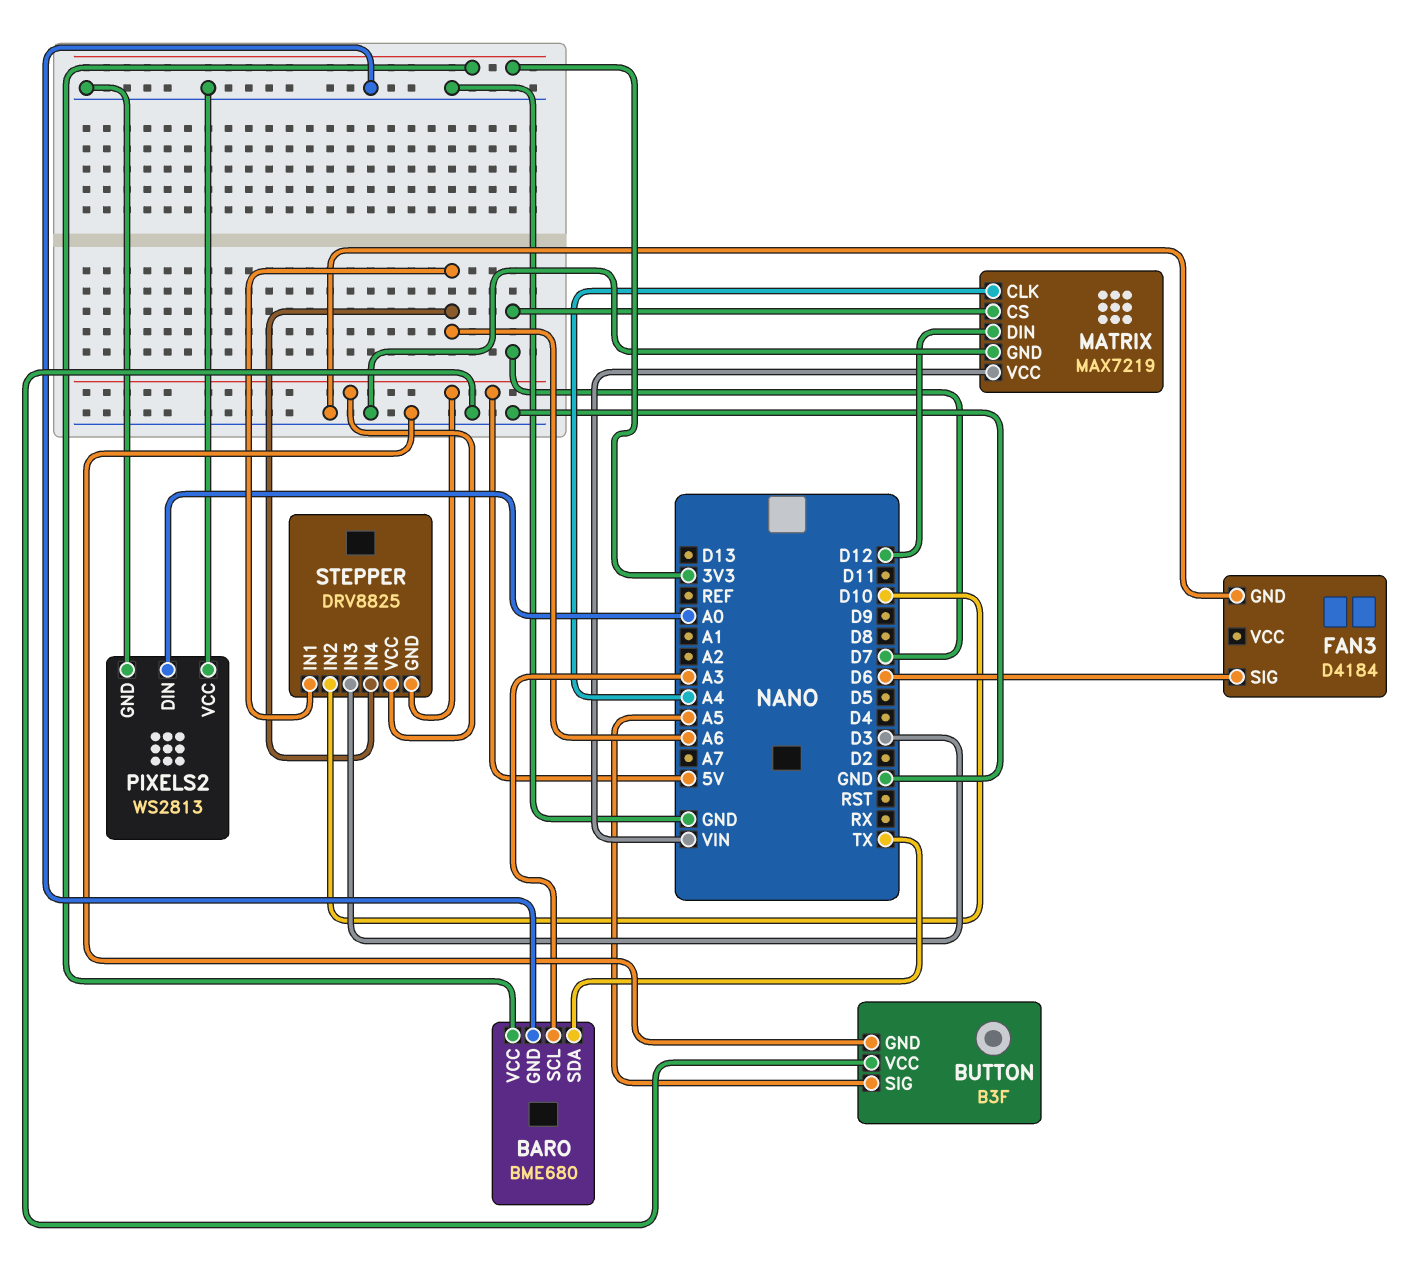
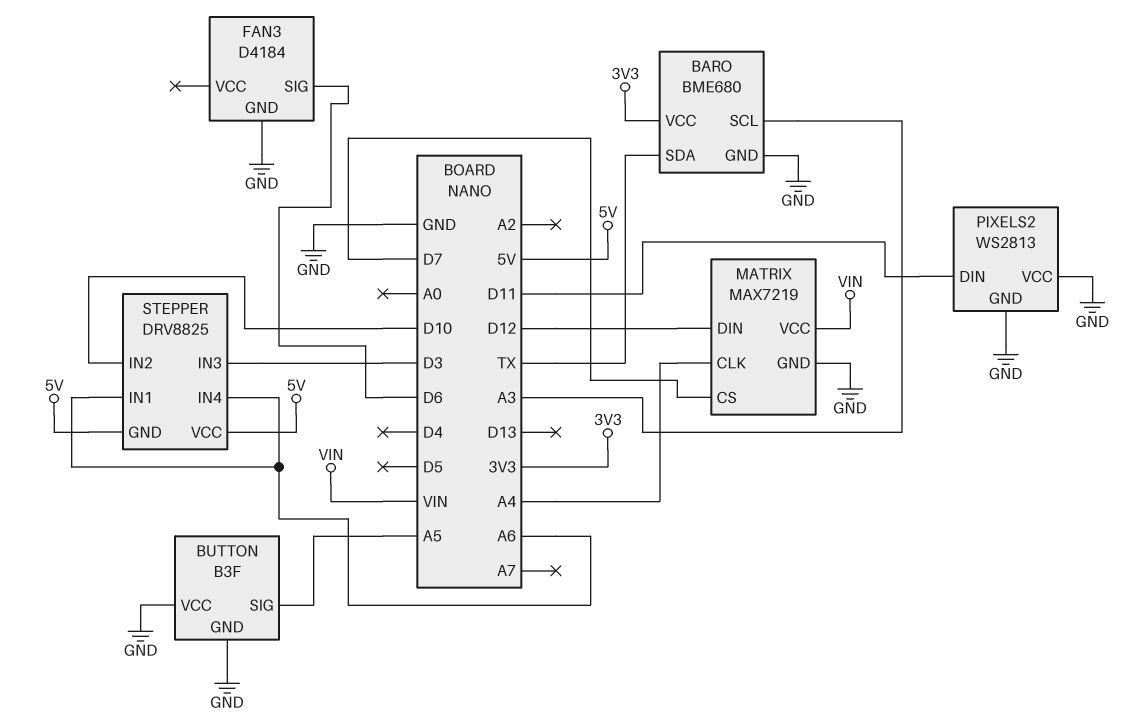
PIXELS2 pin DIN: A0 -> D11

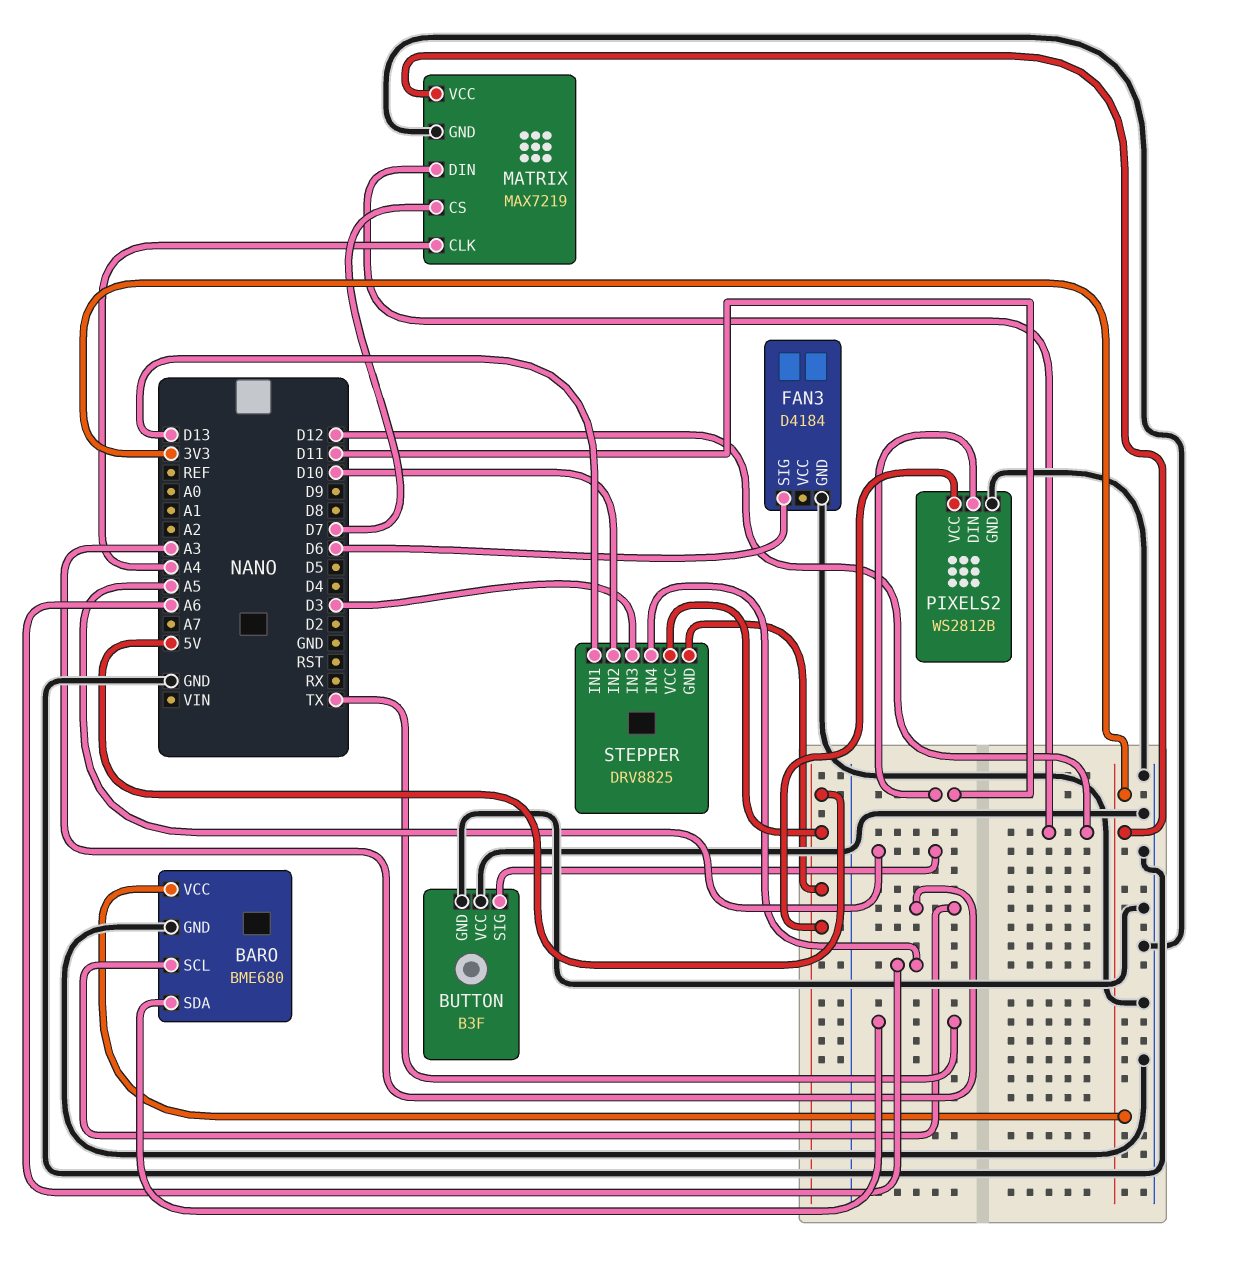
MATRIX pin VCC: VIN -> 3V3
PIXELS2: WS2813 -> WS2812B
PIXELS2 pin VCC: GND -> 5V
STEPPER pin IN1: A6 -> D13

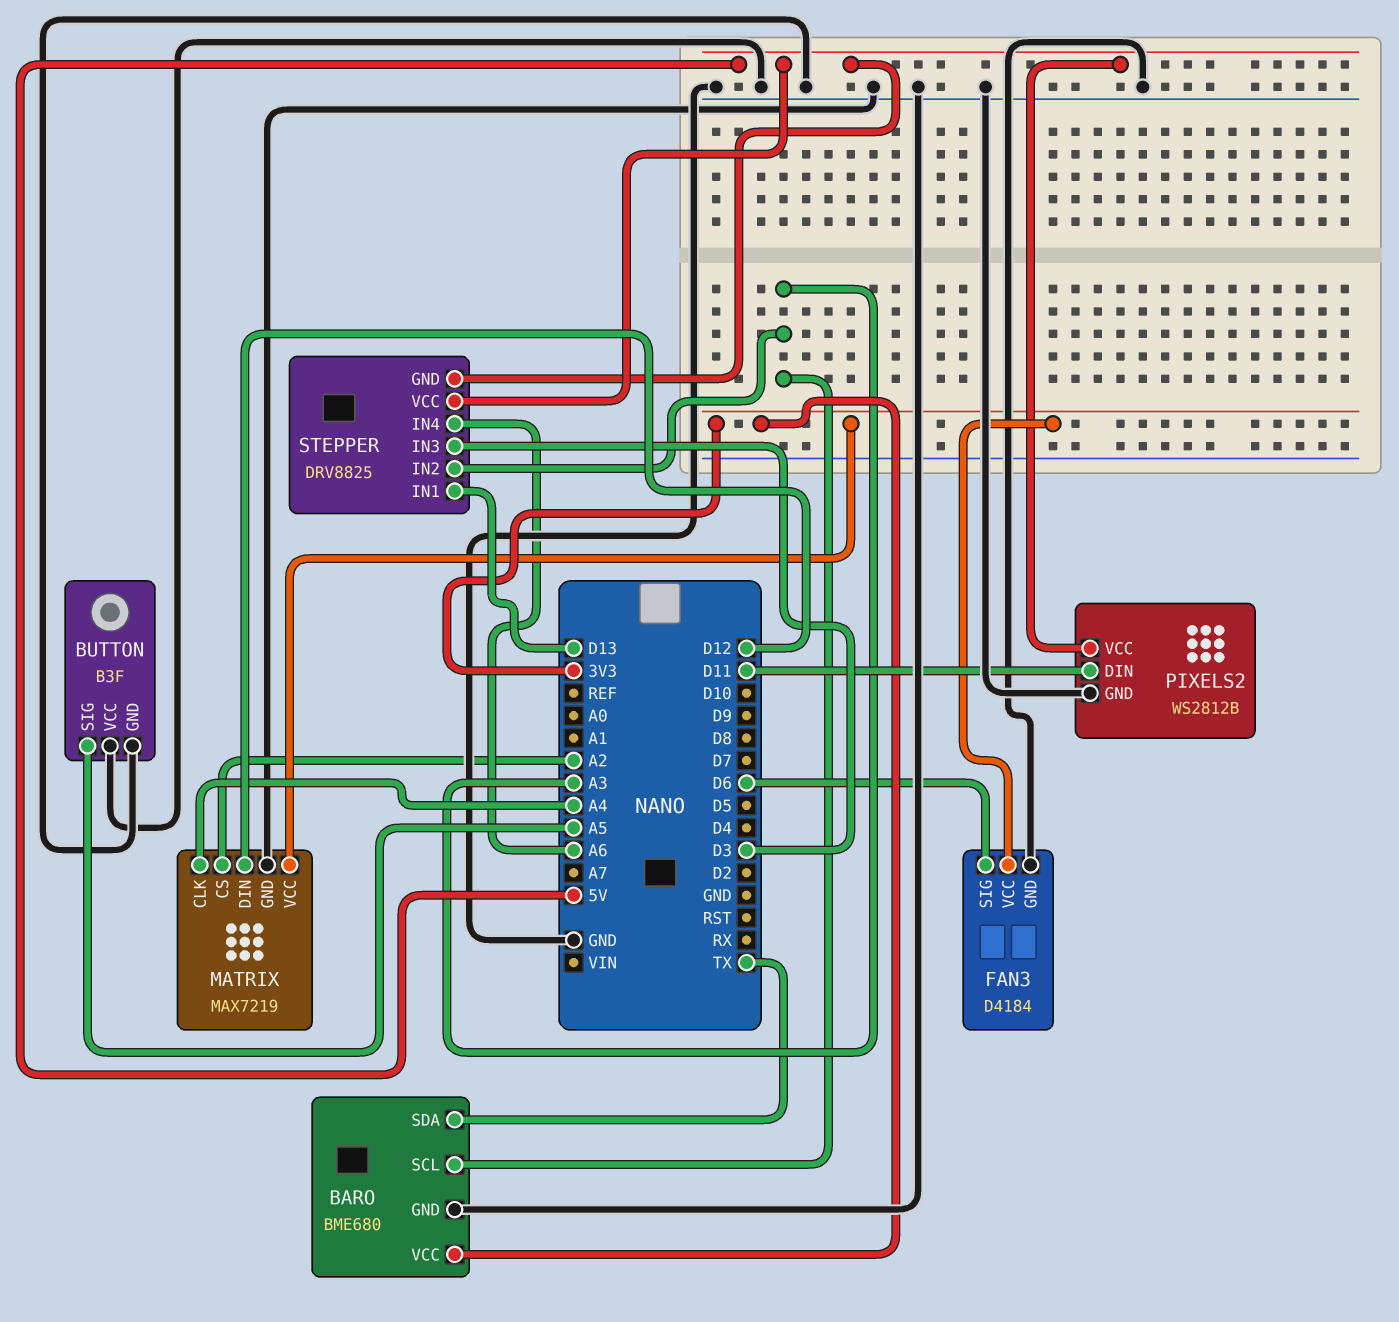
FAN3 pin VCC: none -> 3V3
MATRIX pin CS: D7 -> A2
STEPPER pin IN2: D10 -> A3

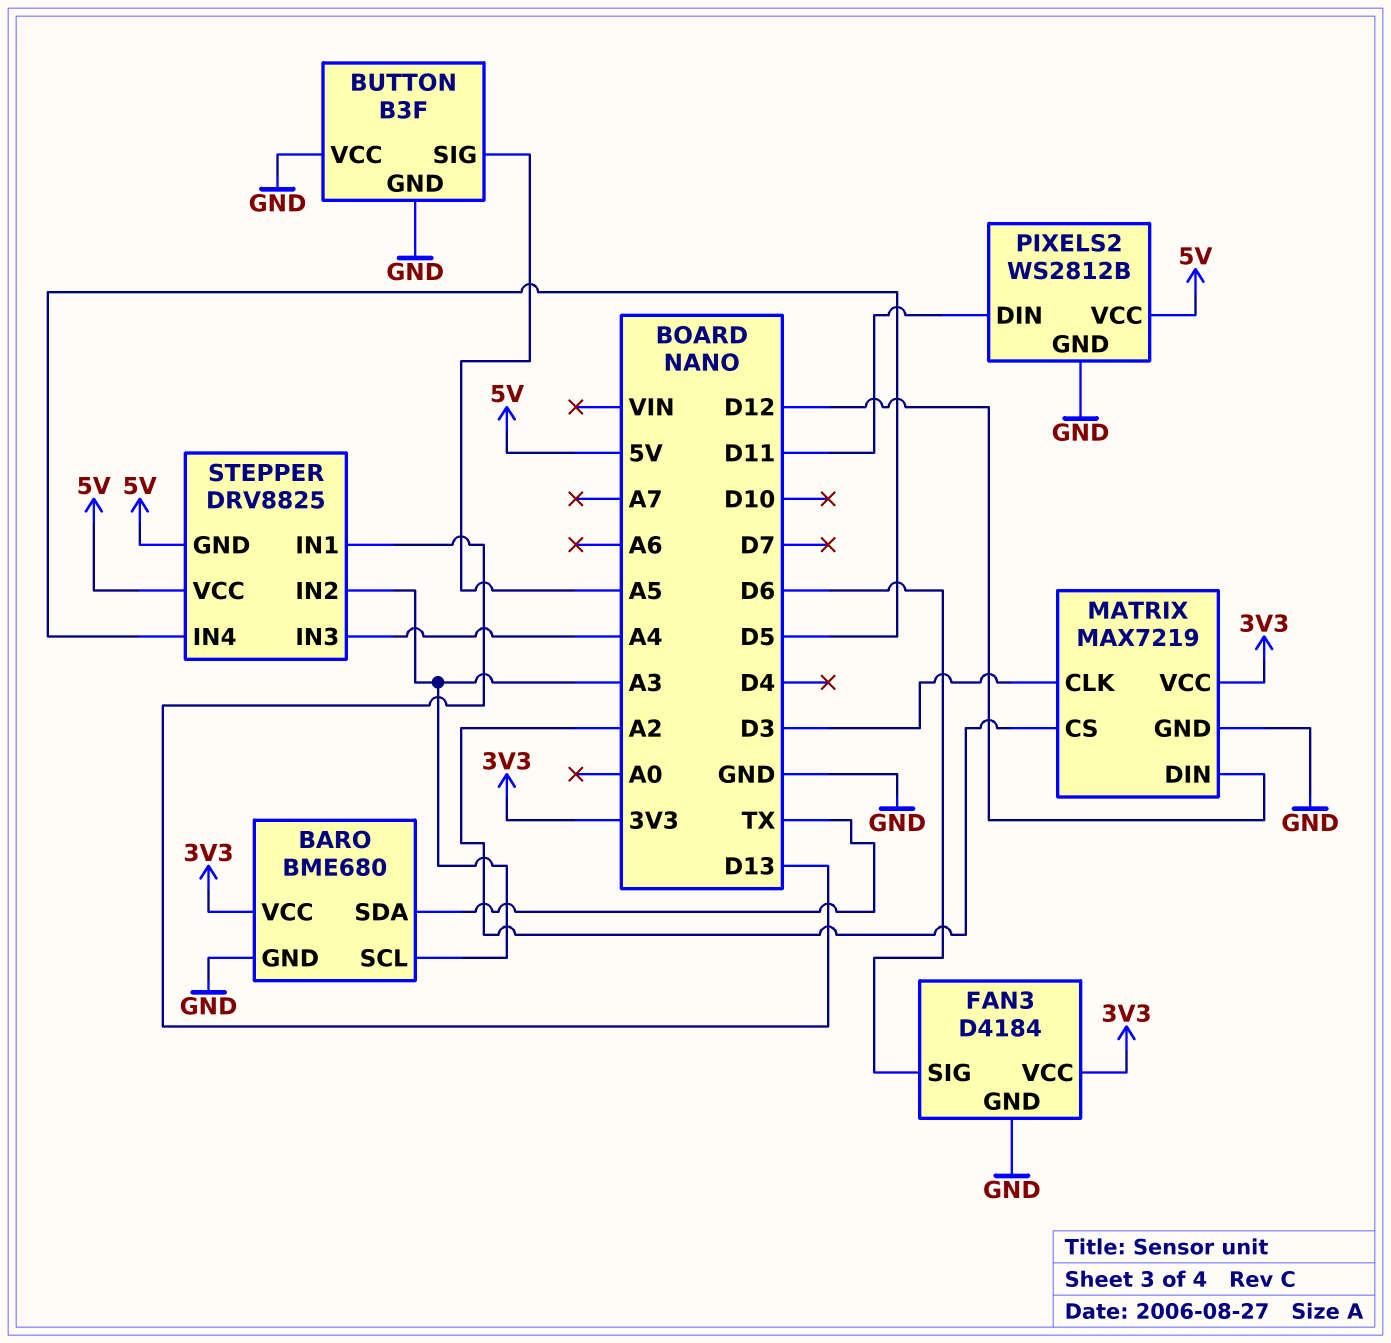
MATRIX pin CLK: A4 -> D3
STEPPER pin IN3: D3 -> A4
STEPPER pin IN4: A6 -> D5

